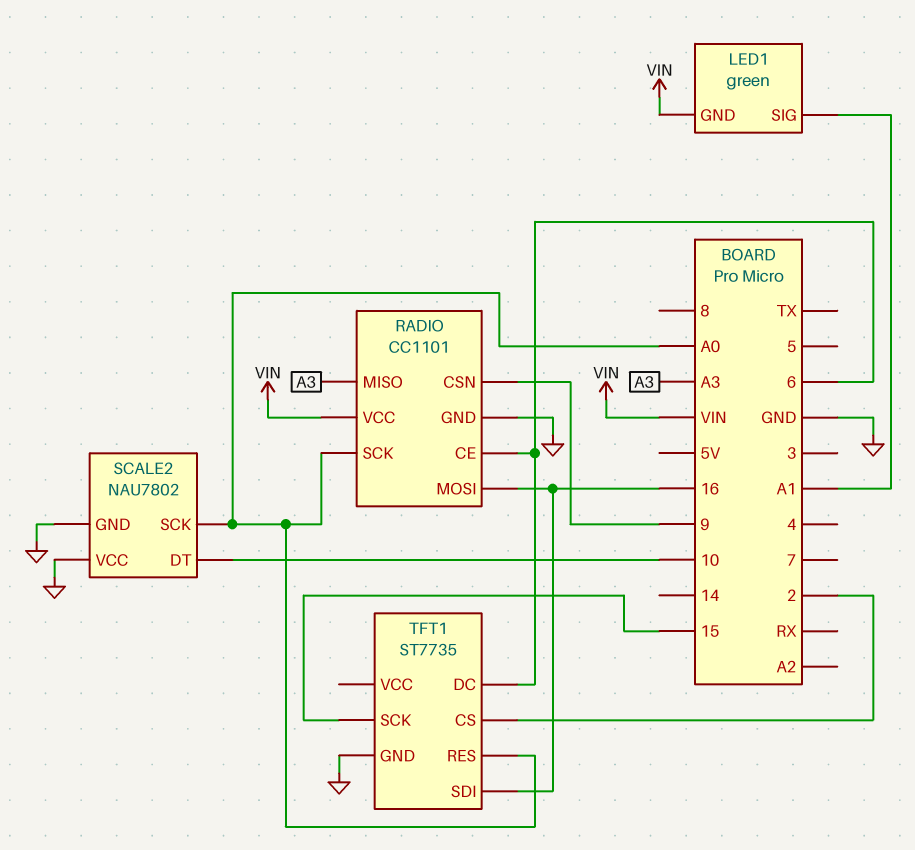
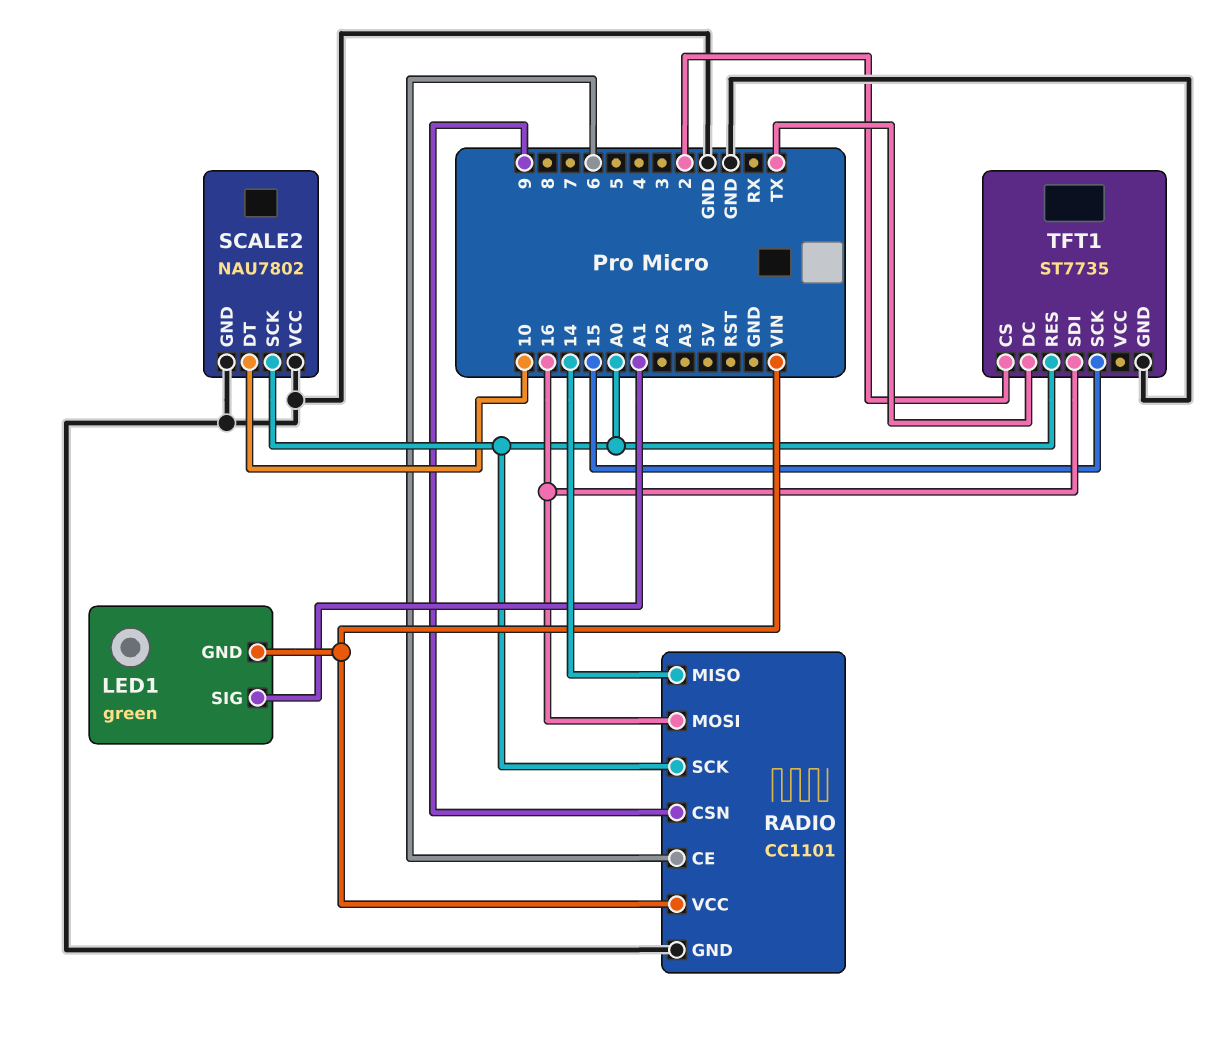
RADIO pin MISO: A3 -> 14
TFT1 pin DC: 6 -> TX

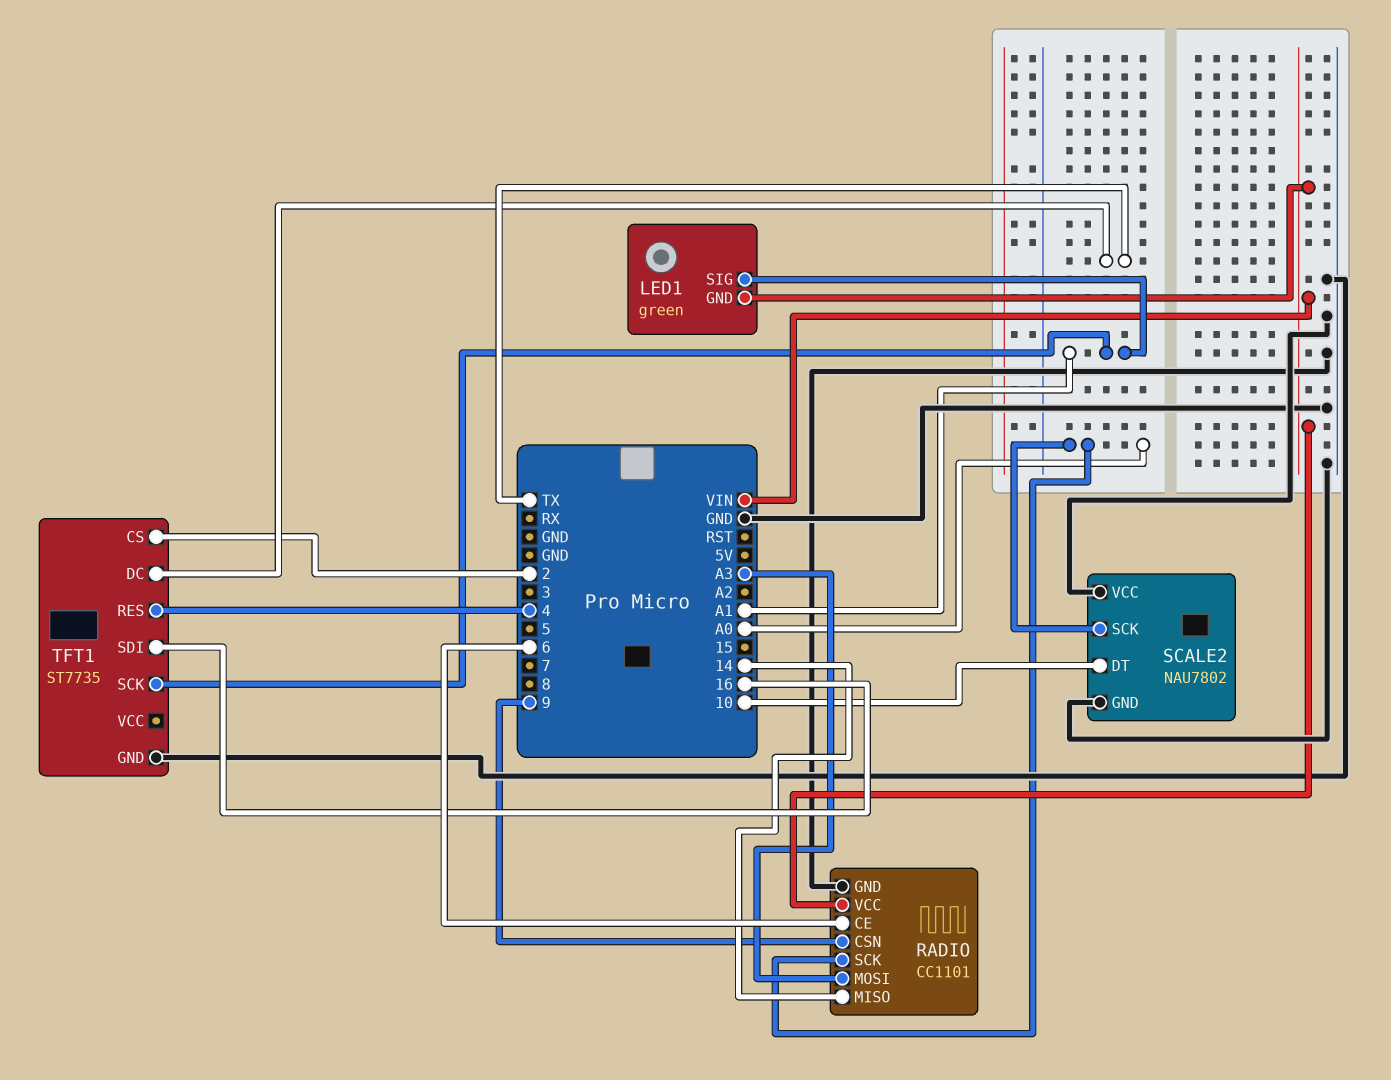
RADIO pin MOSI: 16 -> A3
TFT1 pin RES: A0 -> 4
TFT1 pin SCK: 15 -> A1

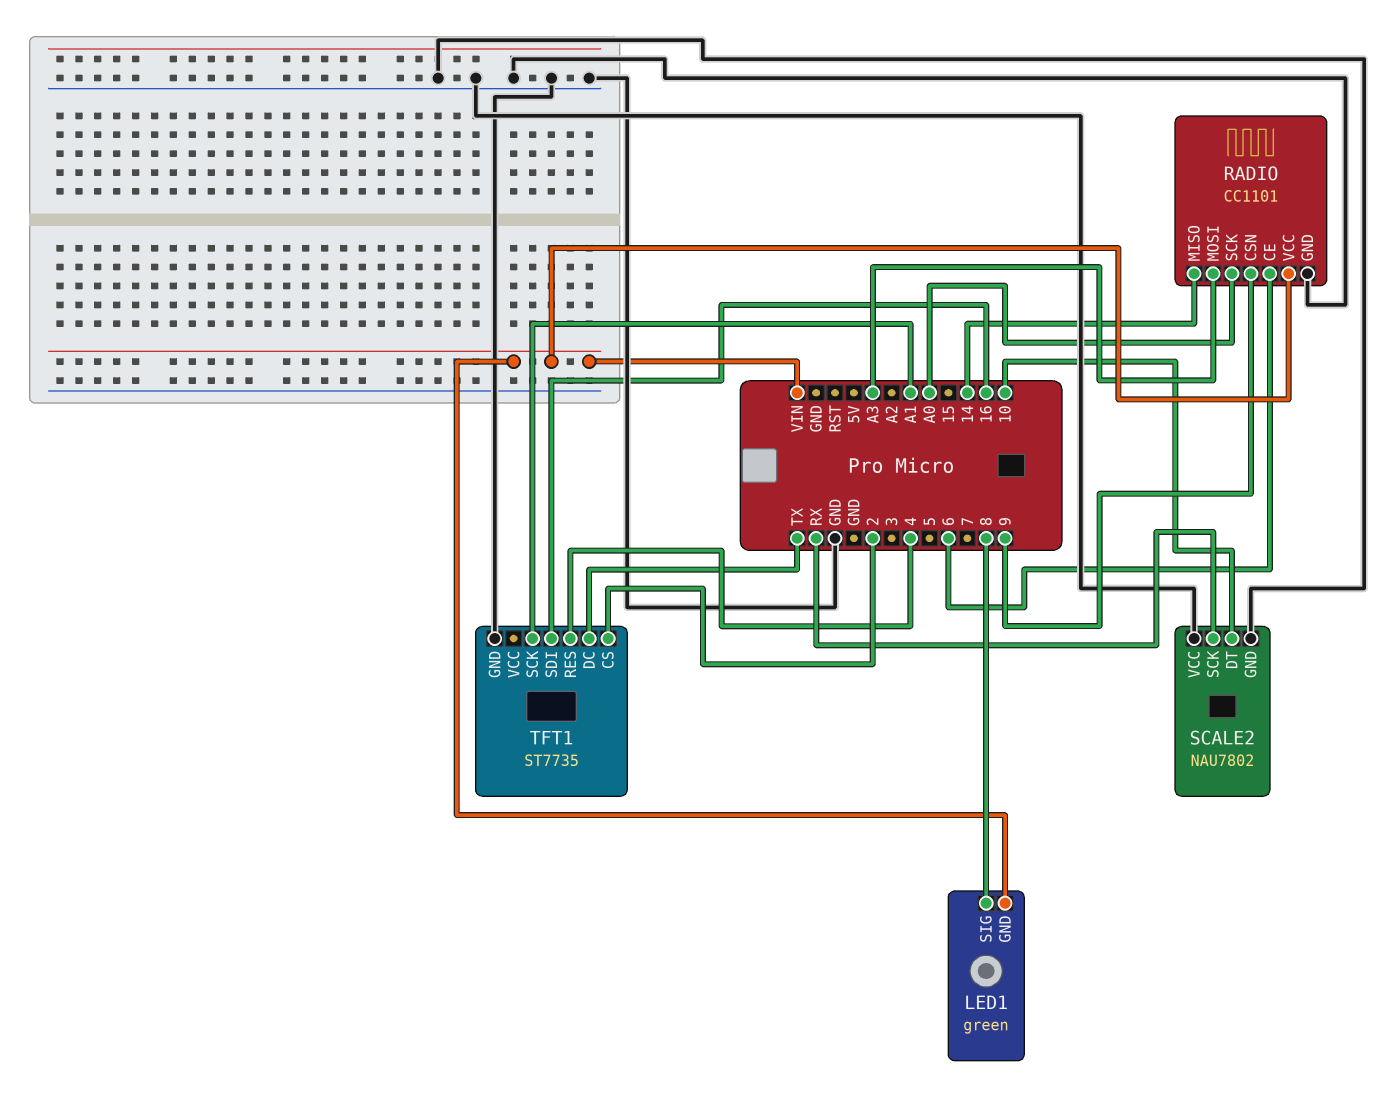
LED1 pin SIG: A1 -> 8
SCALE2 pin SCK: A0 -> RX

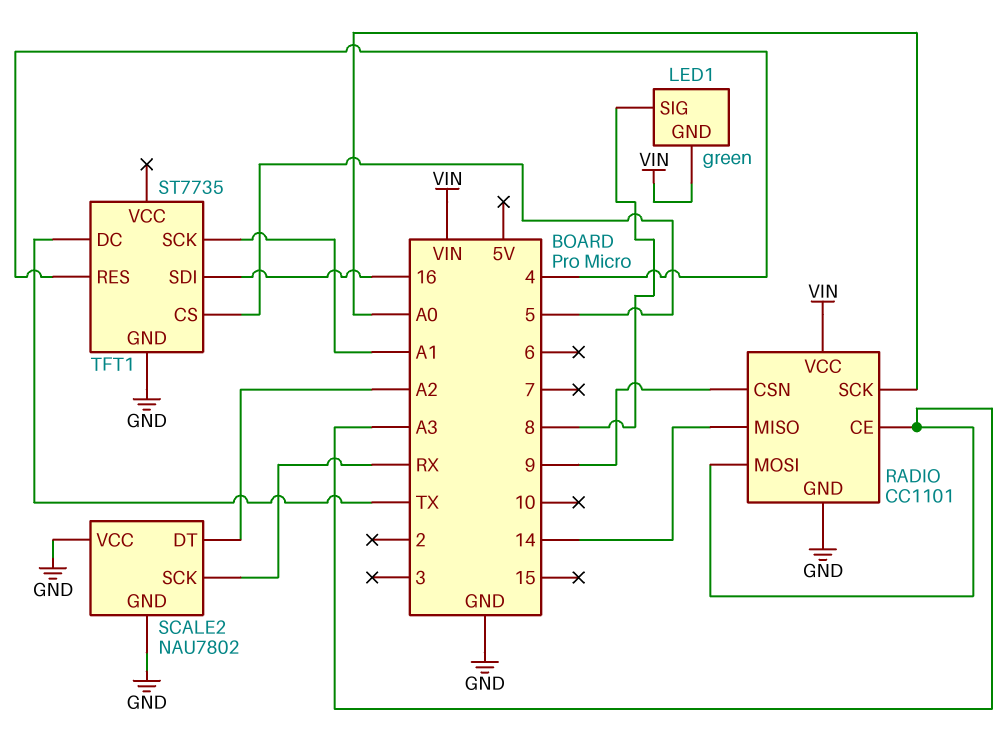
RADIO pin CE: 6 -> A3
SCALE2 pin DT: 10 -> A2
TFT1 pin CS: 2 -> 5

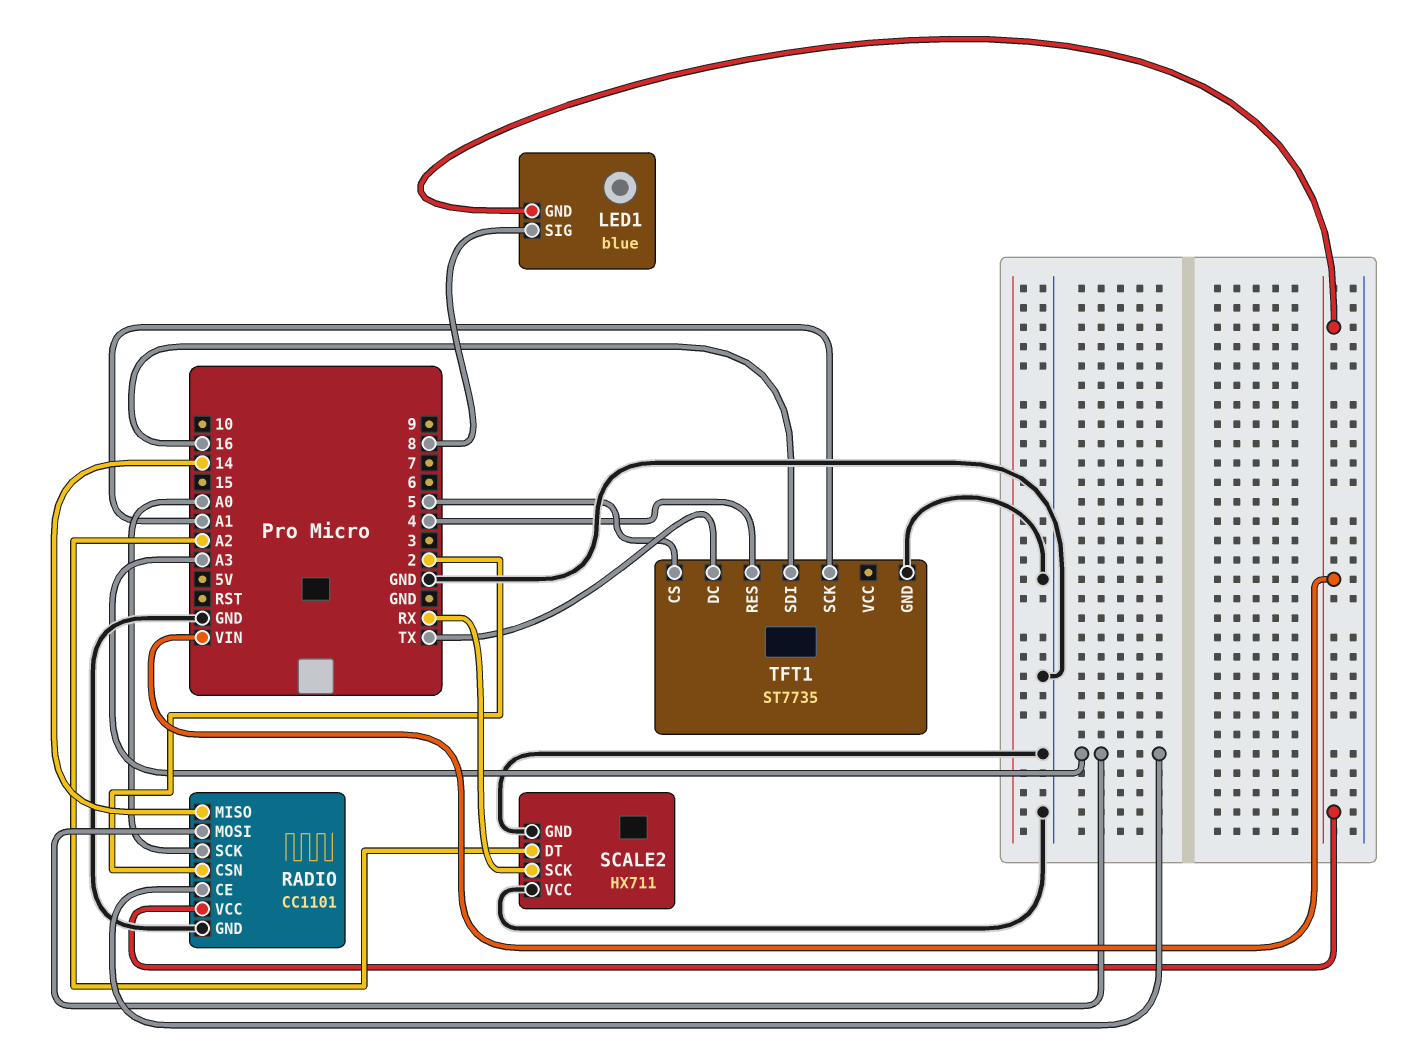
LED1: green -> blue
RADIO pin CSN: 9 -> 2
SCALE2: NAU7802 -> HX711

